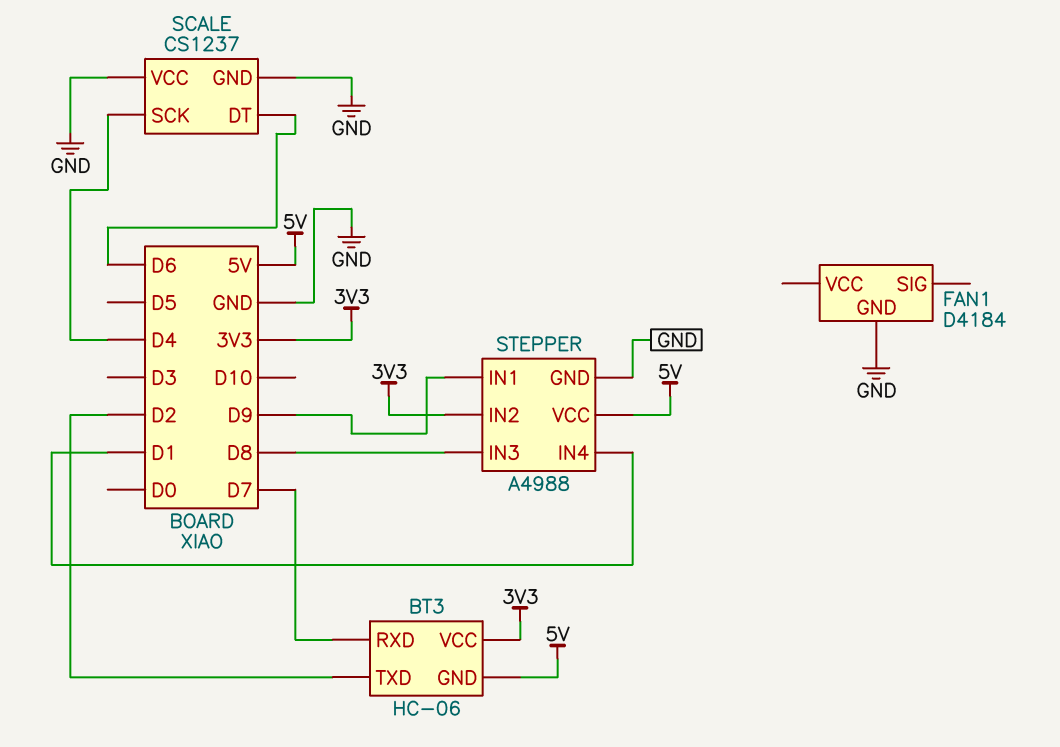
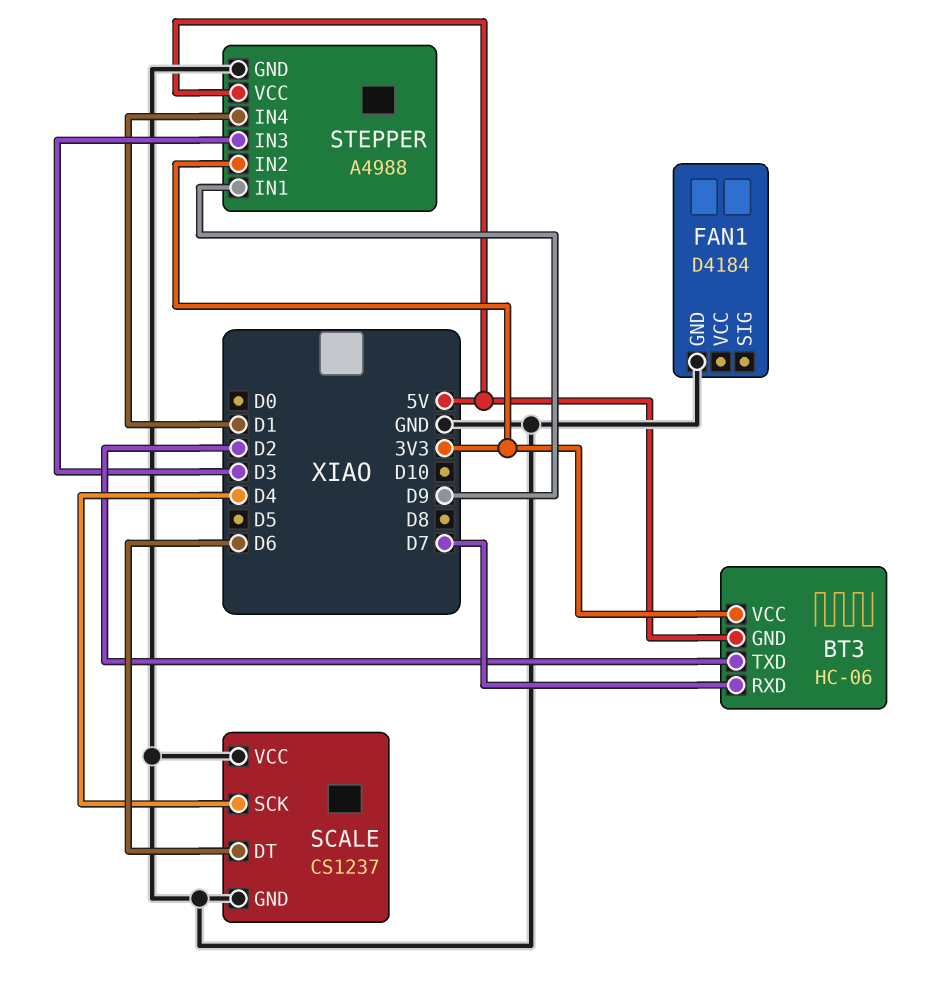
STEPPER pin IN3: D8 -> D3

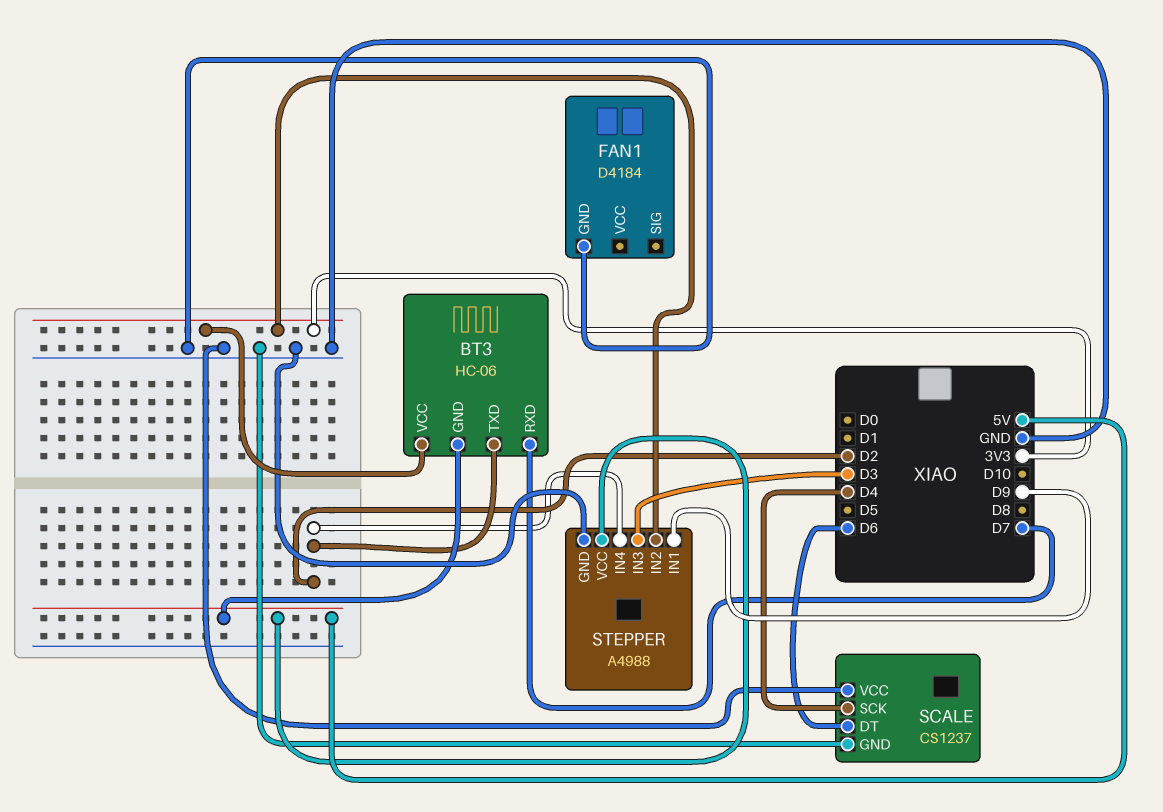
STEPPER pin IN4: D1 -> D2

